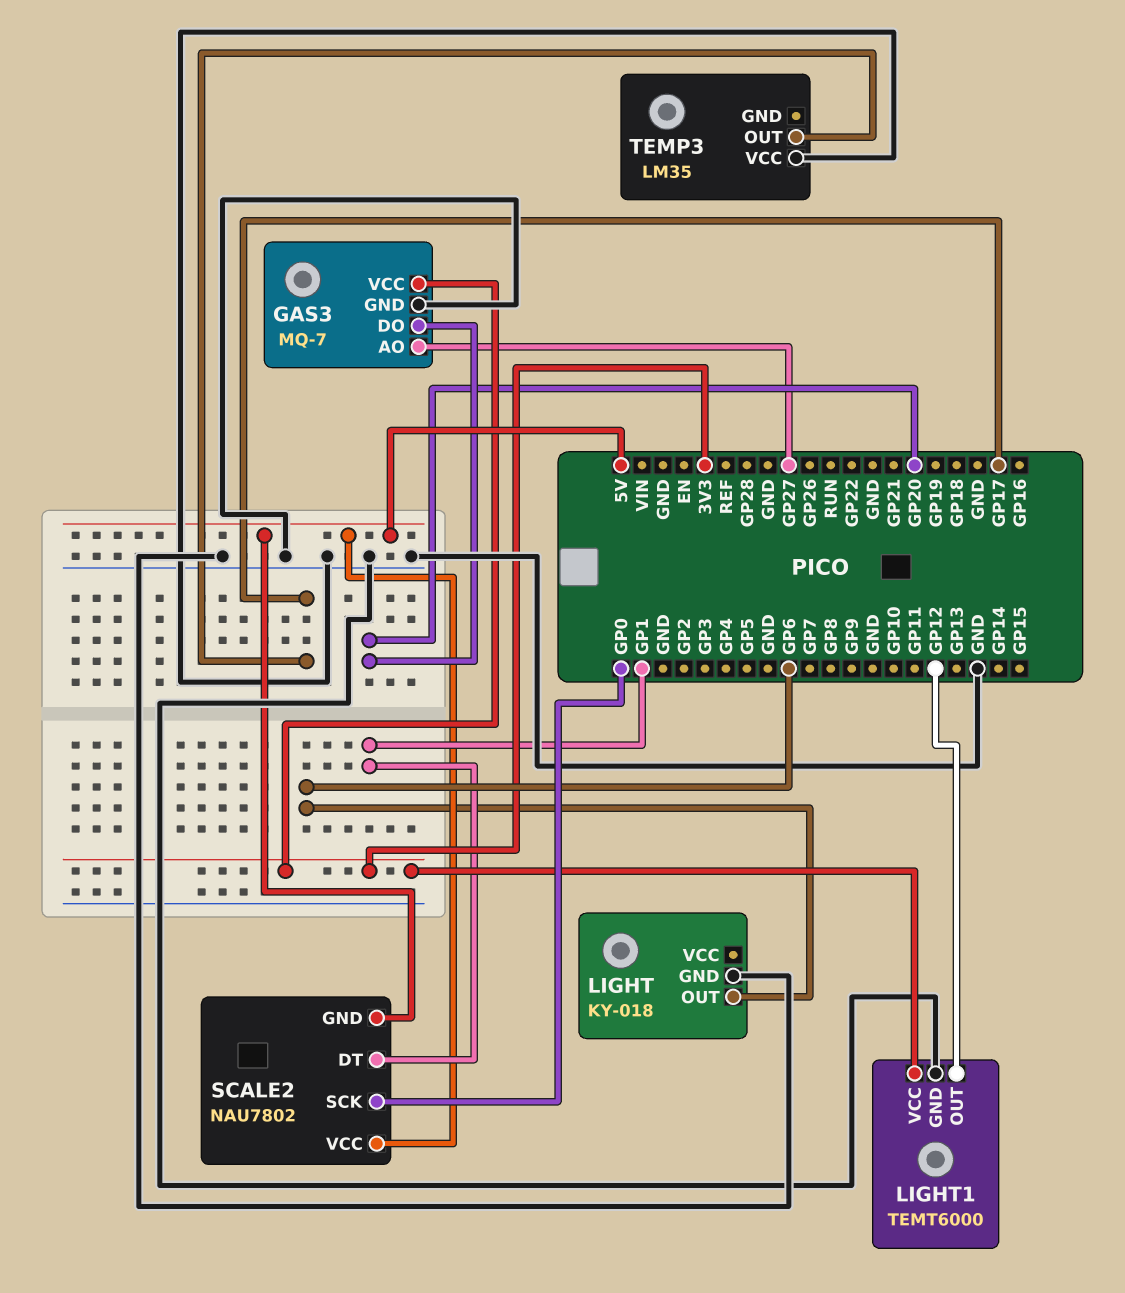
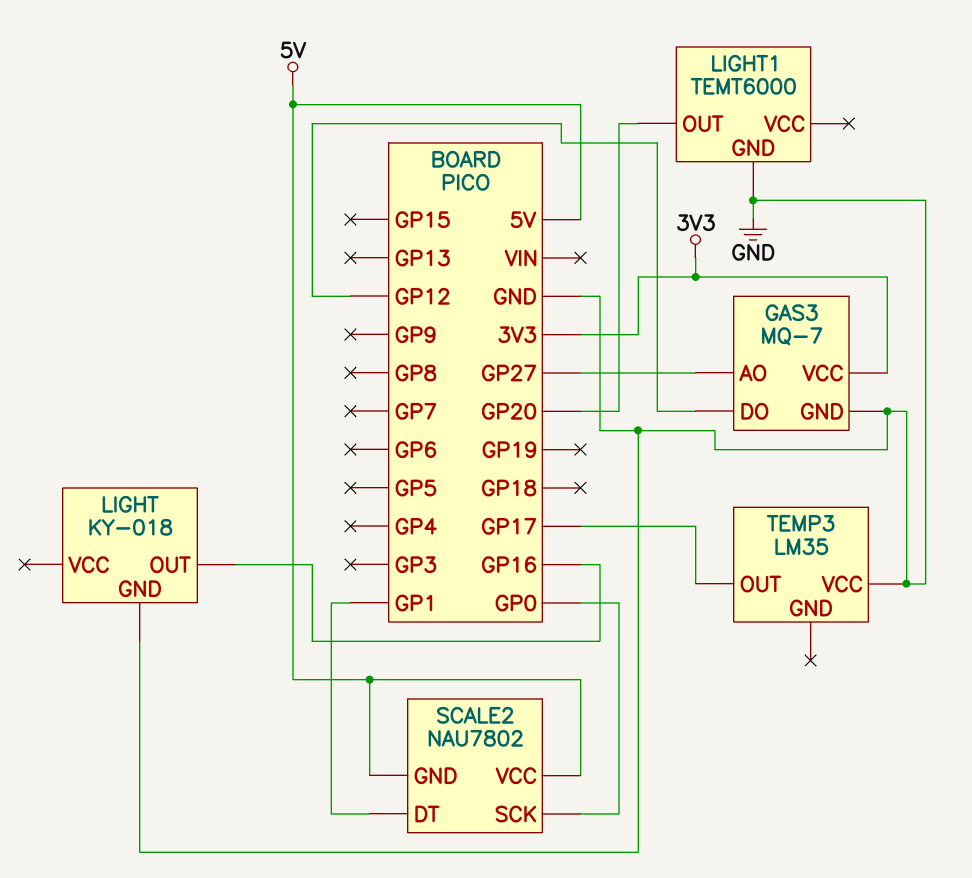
GAS3 pin DO: GP20 -> GP12
LIGHT pin OUT: GP6 -> GP16
LIGHT1 pin OUT: GP12 -> GP20
LIGHT1 pin VCC: 3V3 -> none

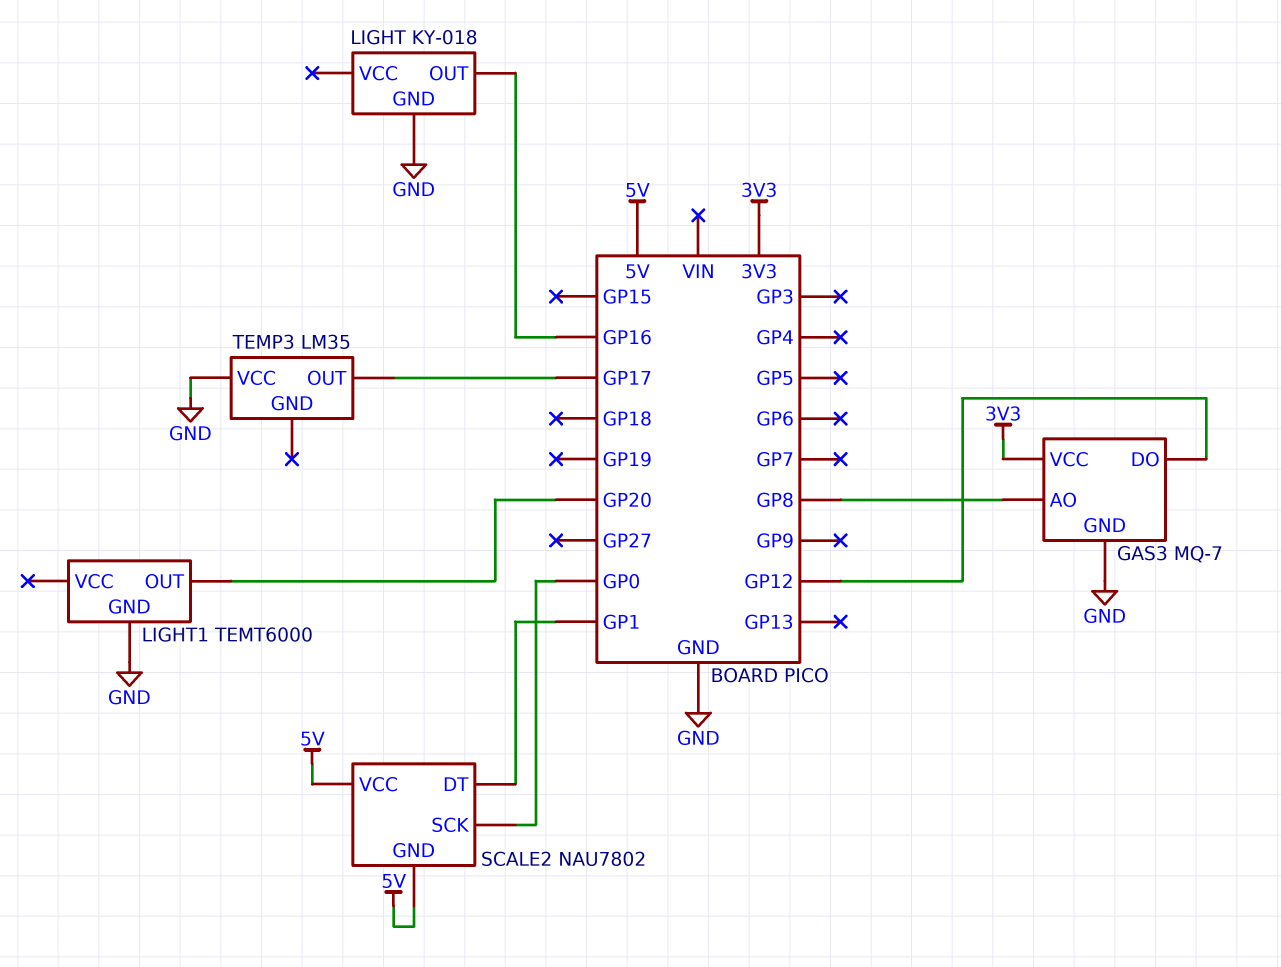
GAS3 pin AO: GP27 -> GP8

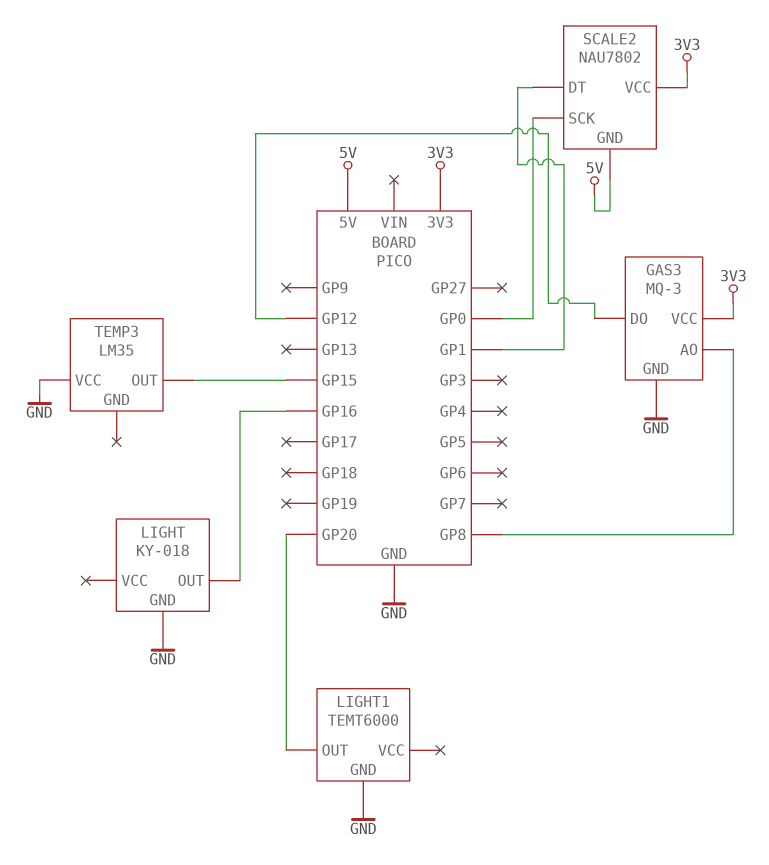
GAS3: MQ-7 -> MQ-3
SCALE2 pin VCC: 5V -> 3V3
TEMP3 pin OUT: GP17 -> GP15

